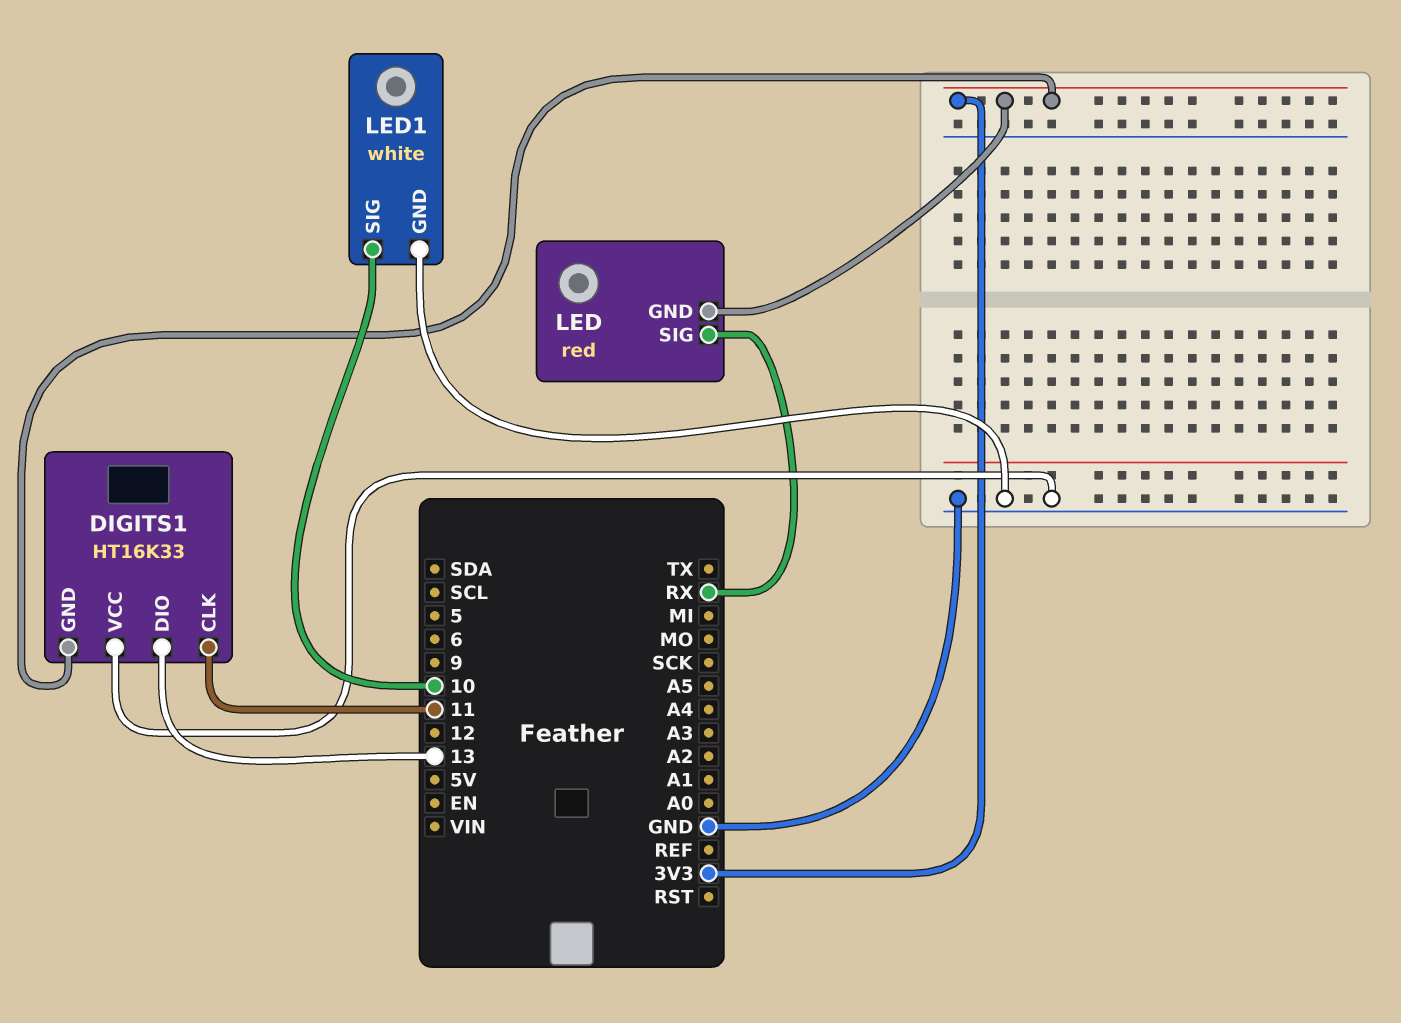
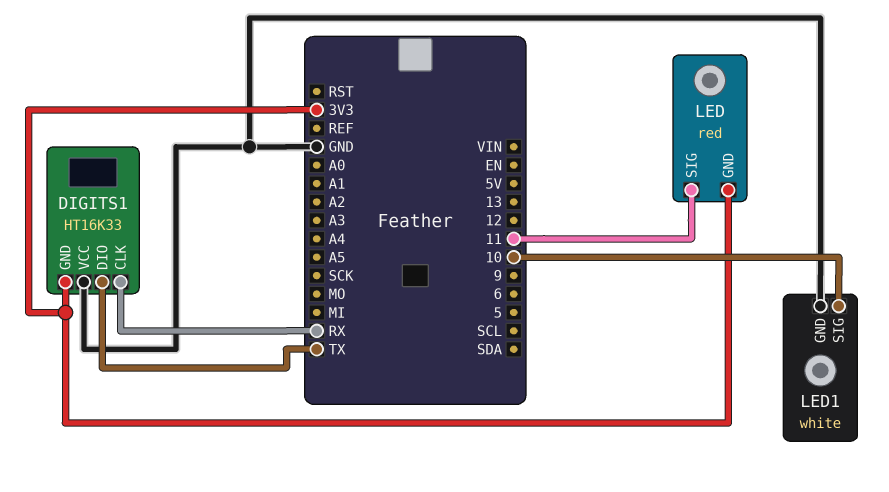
DIGITS1 pin CLK: 11 -> RX
DIGITS1 pin DIO: 13 -> TX
LED pin SIG: RX -> 11

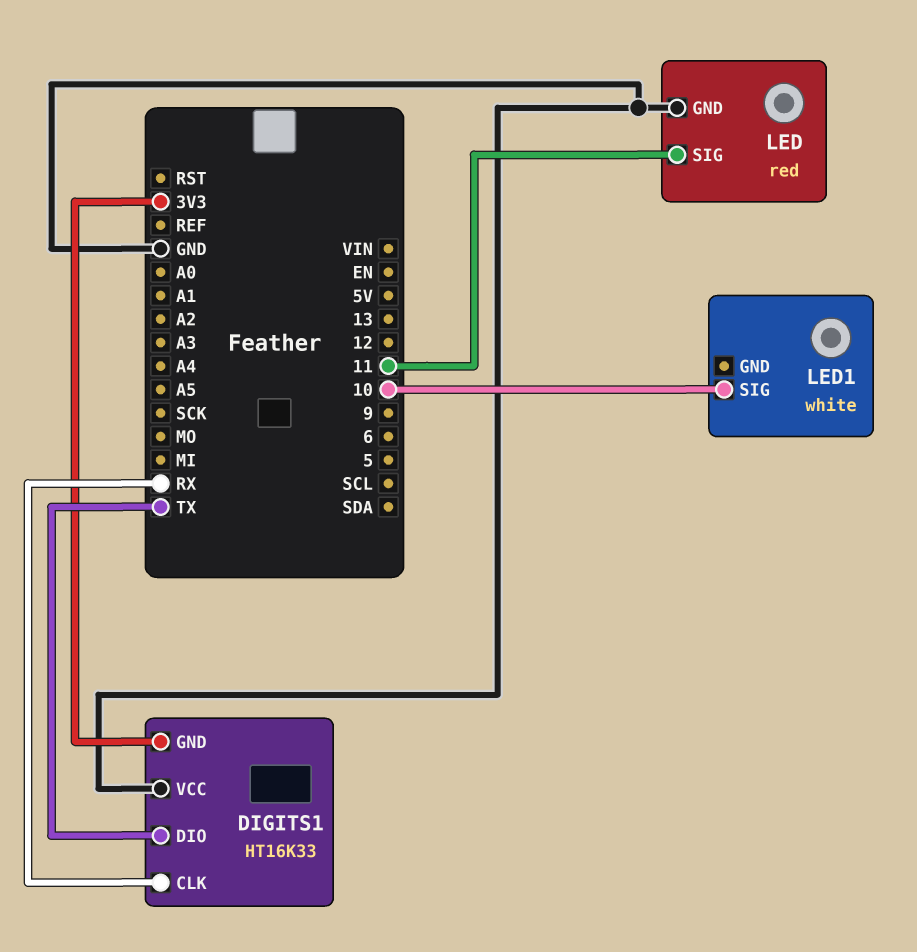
LED pin GND: 3V3 -> GND
LED1 pin GND: GND -> none

